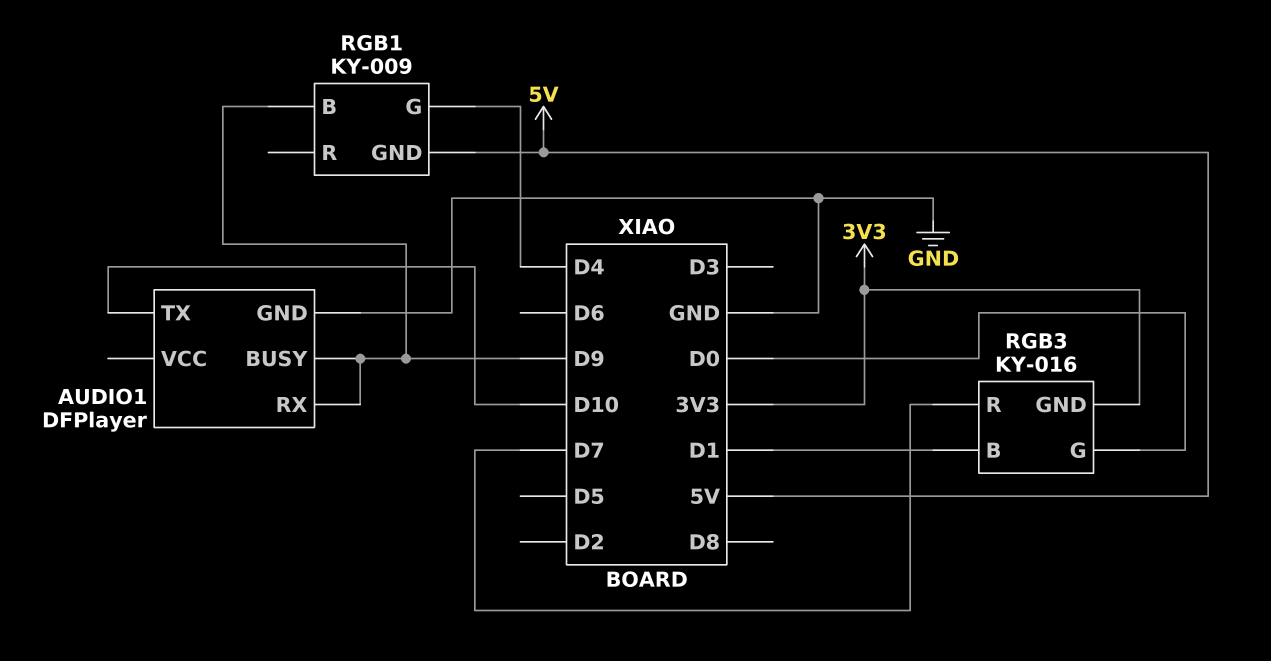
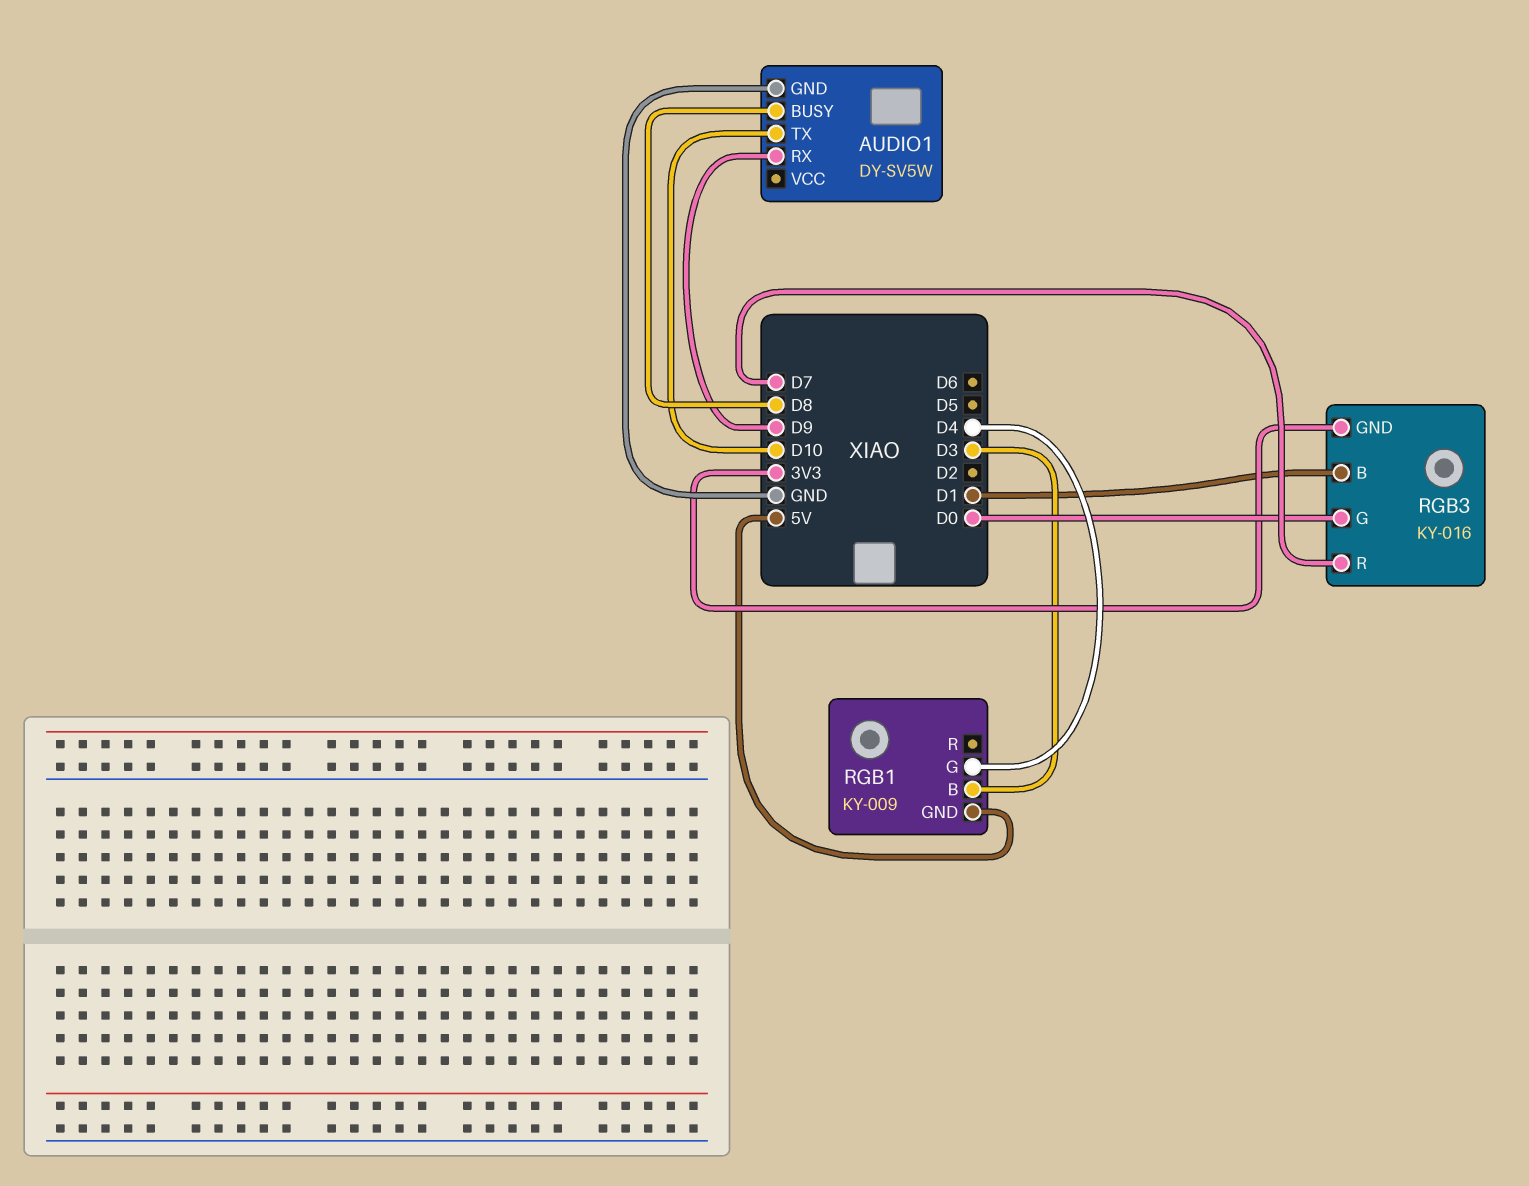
AUDIO1: DFPlayer -> DY-SV5W
AUDIO1 pin BUSY: D9 -> D8
RGB1 pin B: D9 -> D3

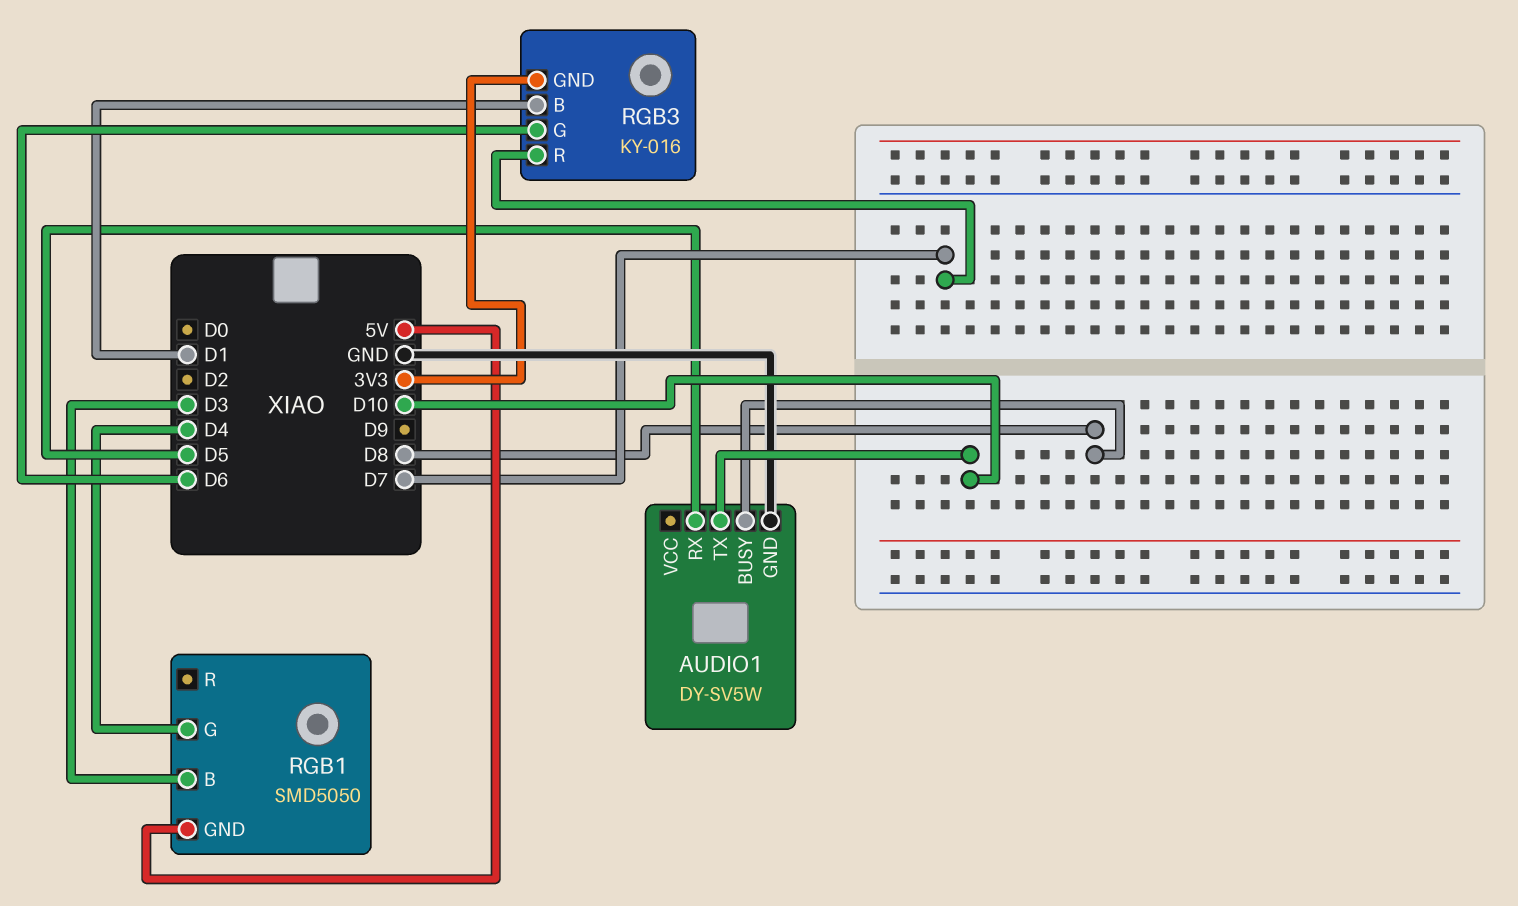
AUDIO1 pin RX: D9 -> D5
RGB1: KY-009 -> SMD5050
RGB3 pin G: D0 -> D6

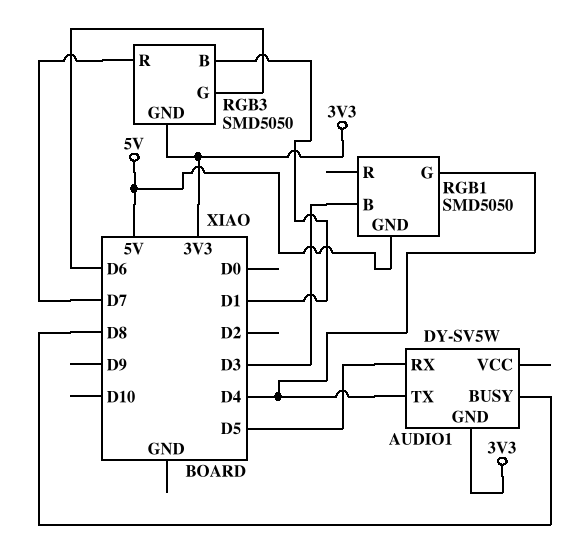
AUDIO1 pin GND: GND -> 3V3
AUDIO1 pin TX: D10 -> D4
RGB3: KY-016 -> SMD5050

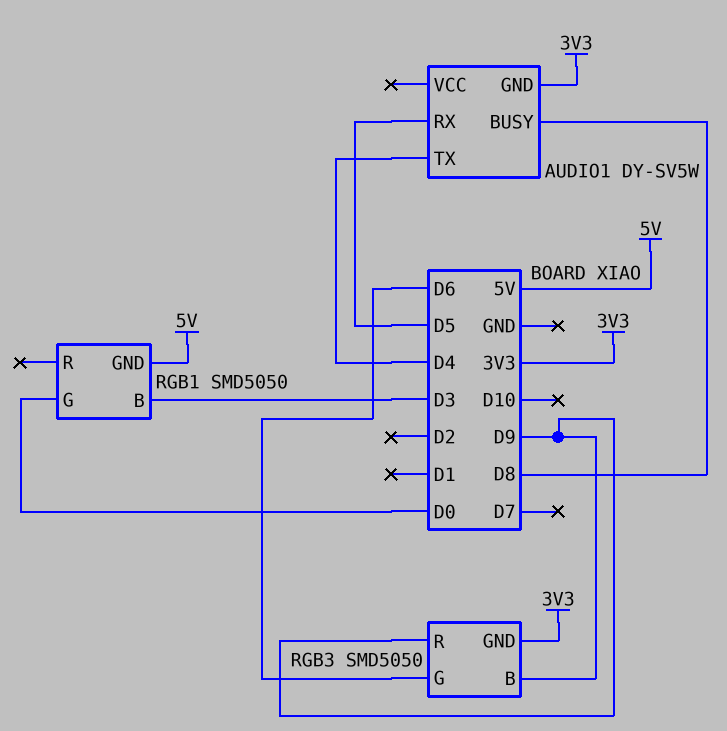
RGB1 pin G: D4 -> D0
RGB3 pin B: D1 -> D9
RGB3 pin R: D7 -> D9

